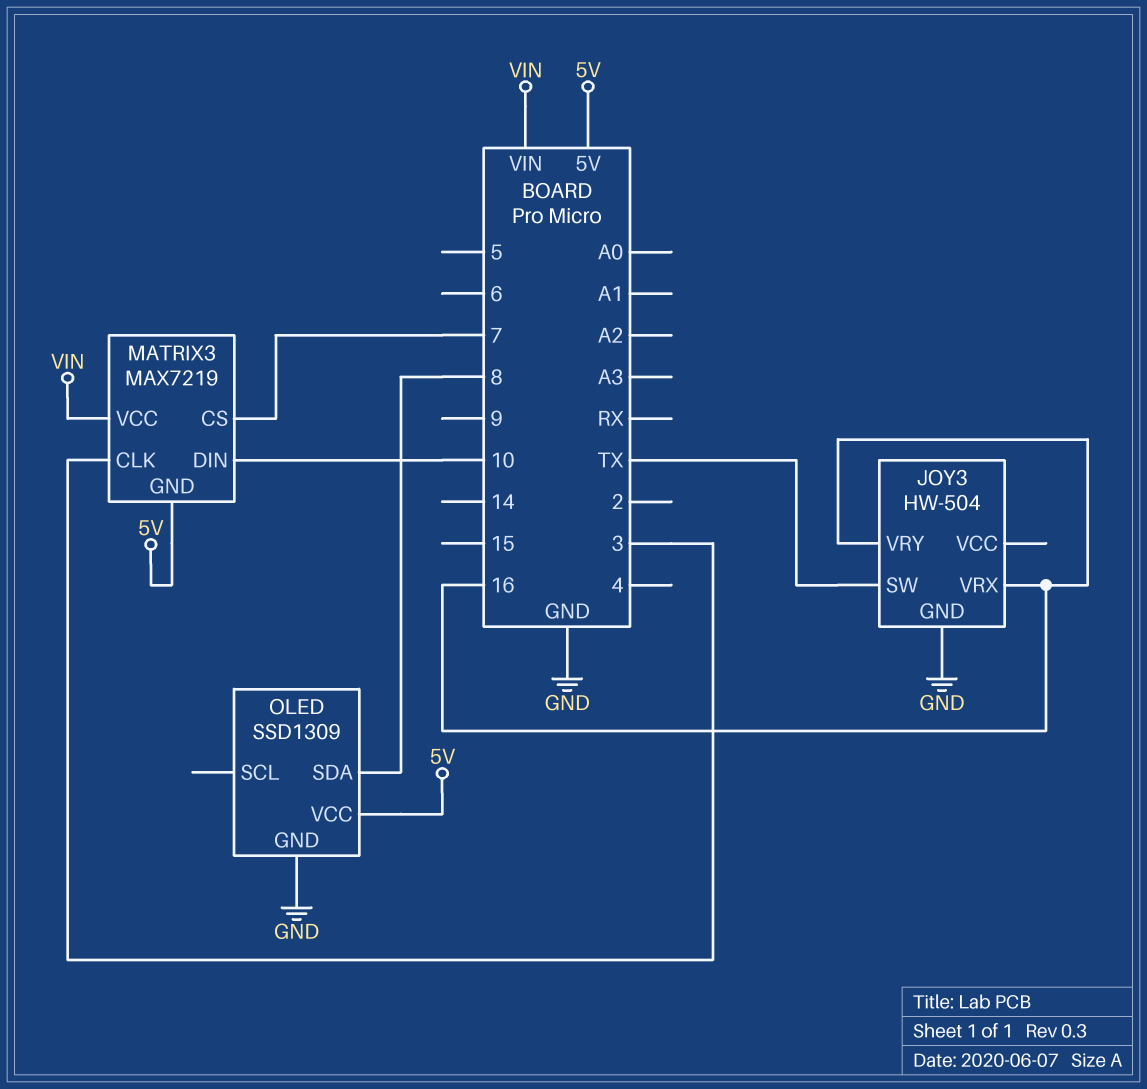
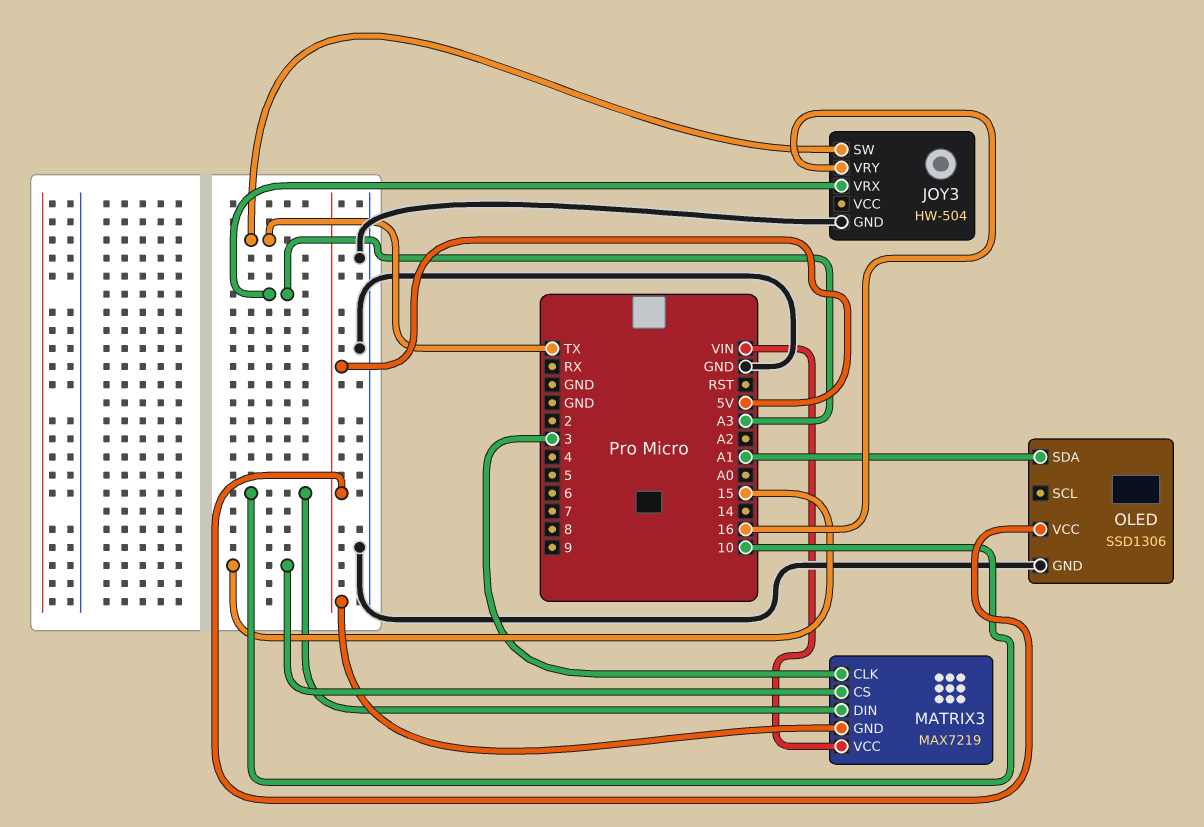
JOY3 pin VRX: 16 -> A3
MATRIX3 pin CS: 7 -> 15
OLED: SSD1309 -> SSD1306
OLED pin SDA: 8 -> A1

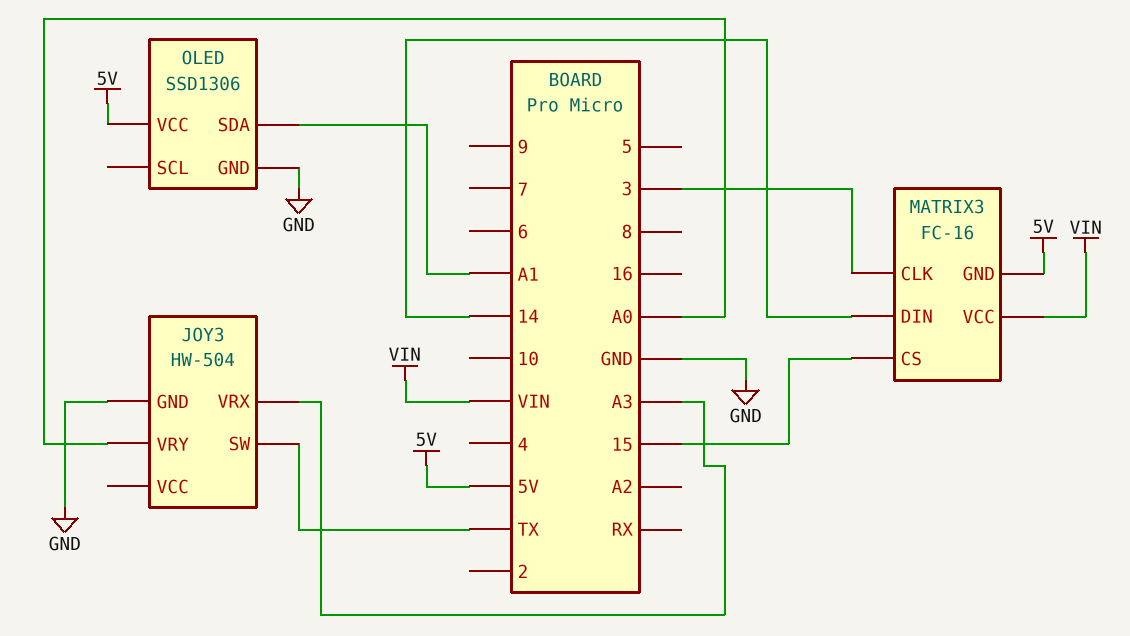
JOY3 pin VRY: 16 -> A0
MATRIX3: MAX7219 -> FC-16
MATRIX3 pin DIN: 10 -> 14

